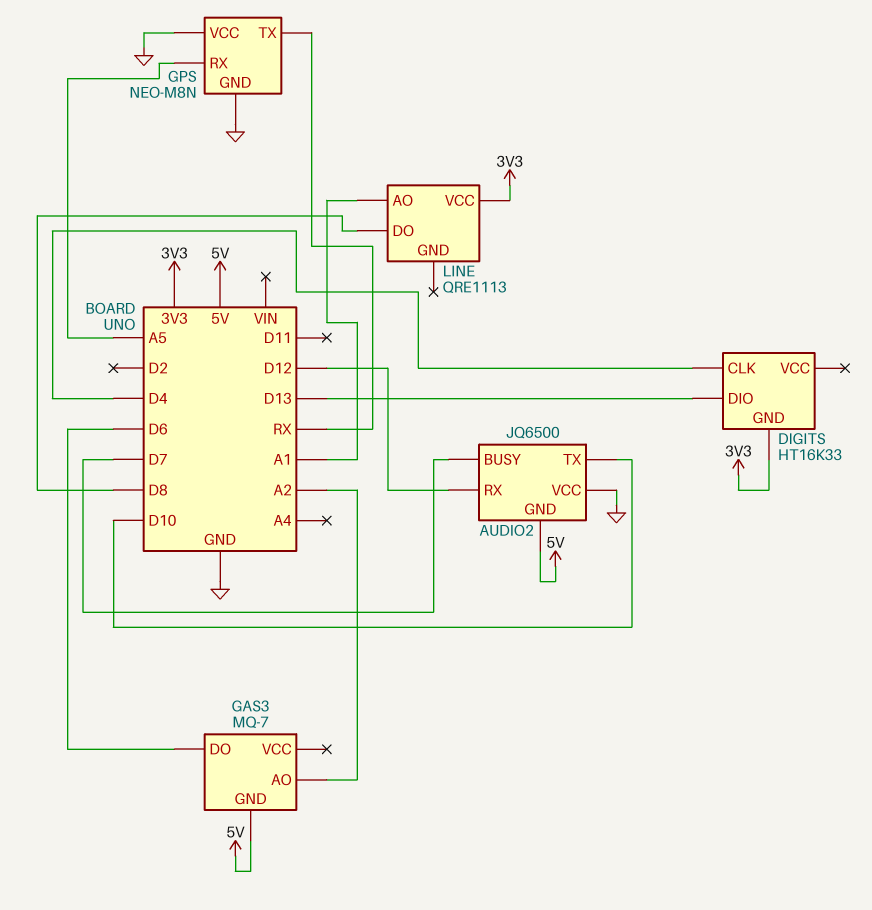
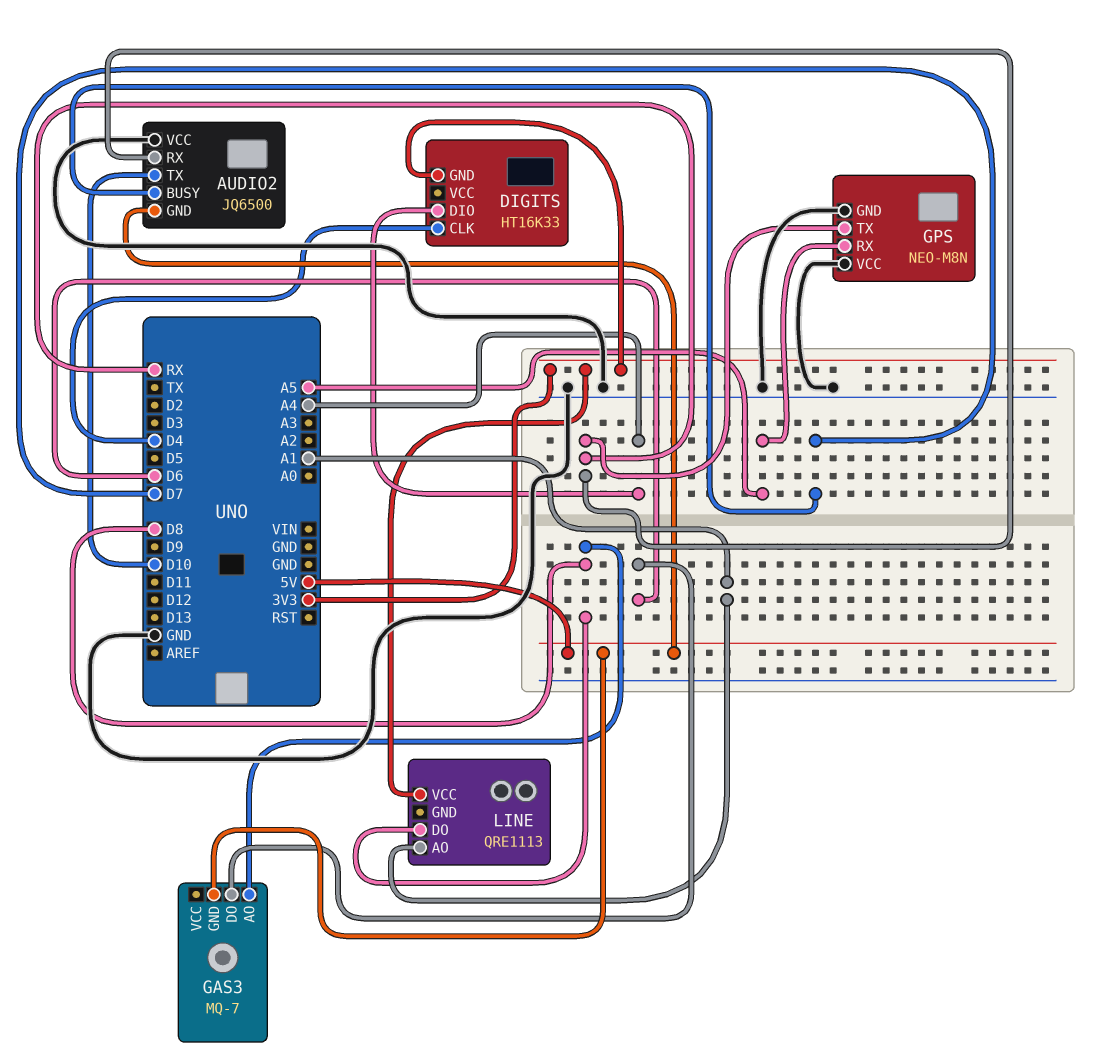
AUDIO2 pin RX: D12 -> RX
DIGITS pin DIO: D13 -> A4
GAS3 pin AO: A2 -> D8

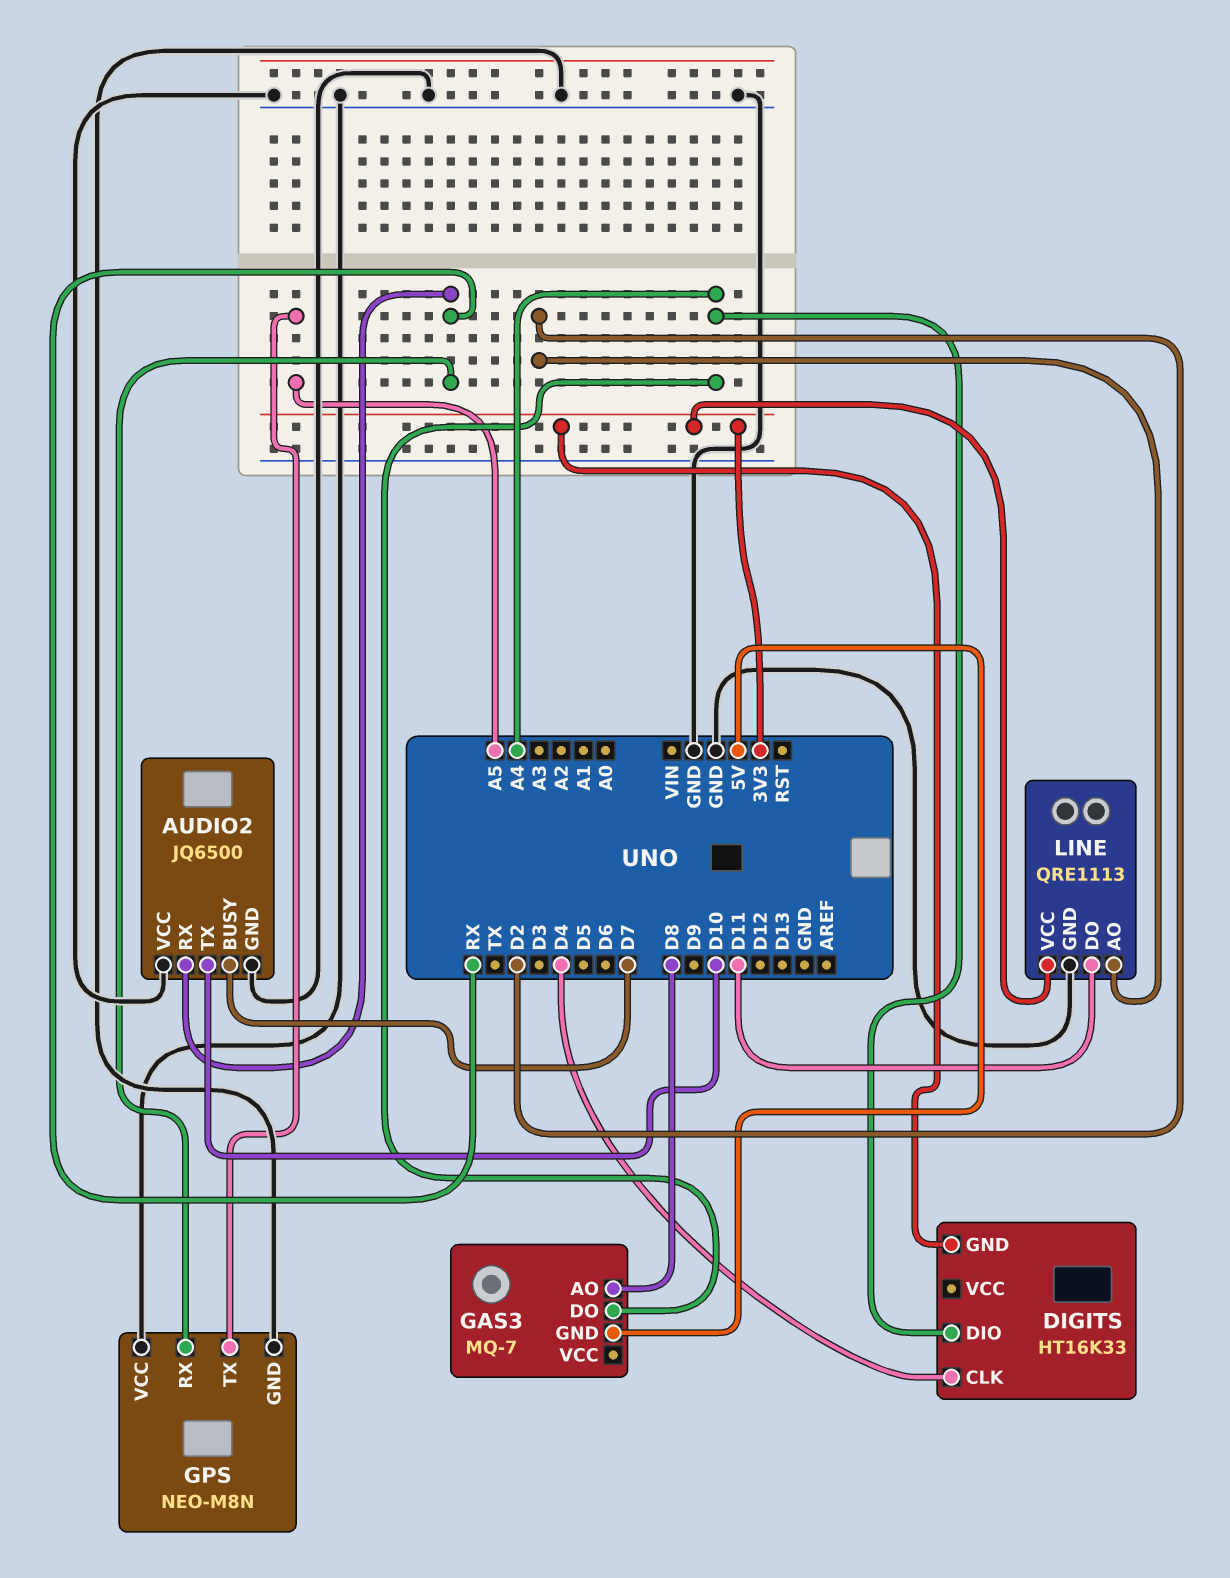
AUDIO2 pin GND: 5V -> GND
GAS3 pin DO: D6 -> A4
GPS pin RX: A5 -> RX
GPS pin TX: RX -> A5
LINE pin AO: A1 -> D2
LINE pin DO: D8 -> D11
LINE pin GND: none -> GND

